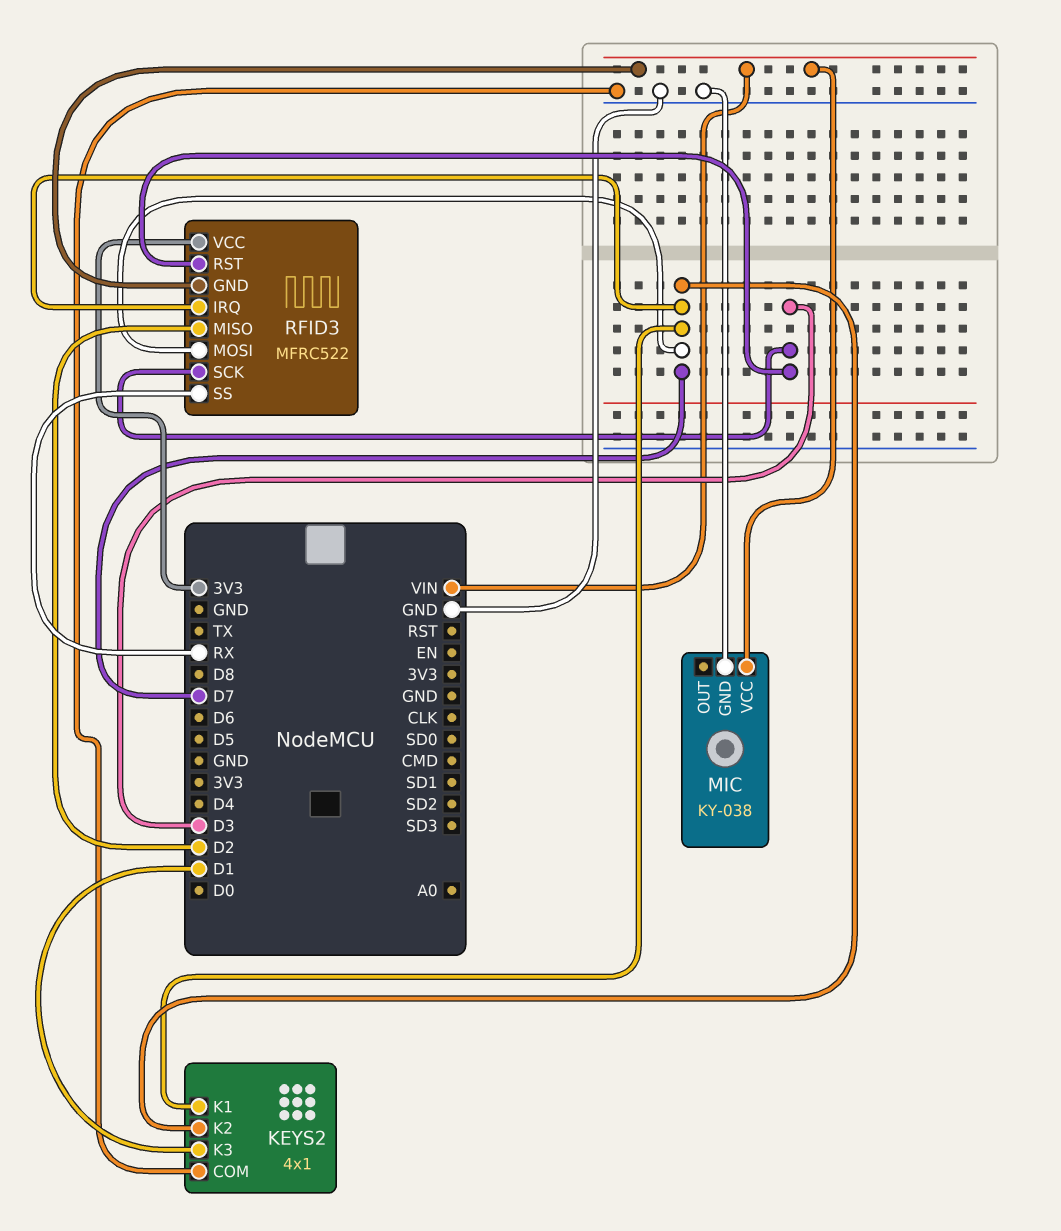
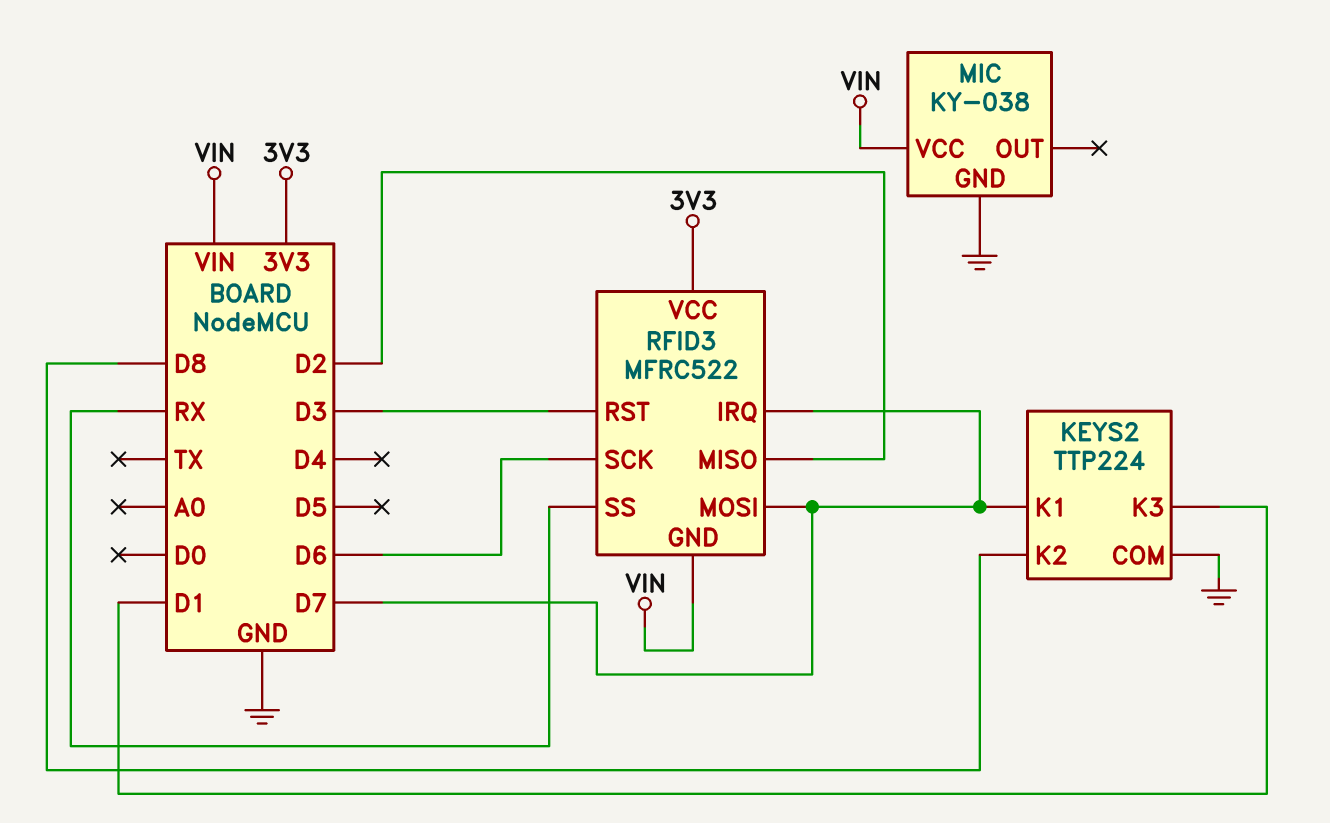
KEYS2: 4x1 -> TTP224
KEYS2 pin K2: D7 -> D8
RFID3 pin SCK: D3 -> D6

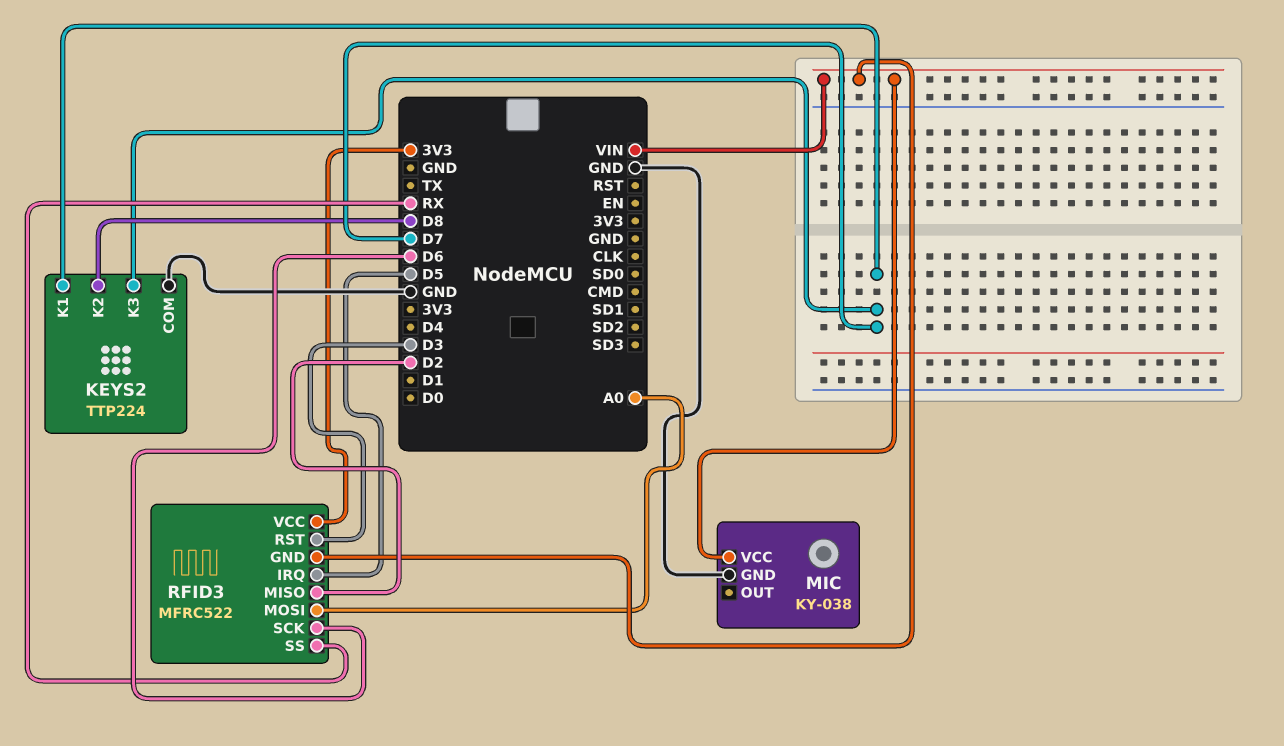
KEYS2 pin K3: D1 -> D7
RFID3 pin IRQ: D7 -> D5
RFID3 pin MOSI: D7 -> A0

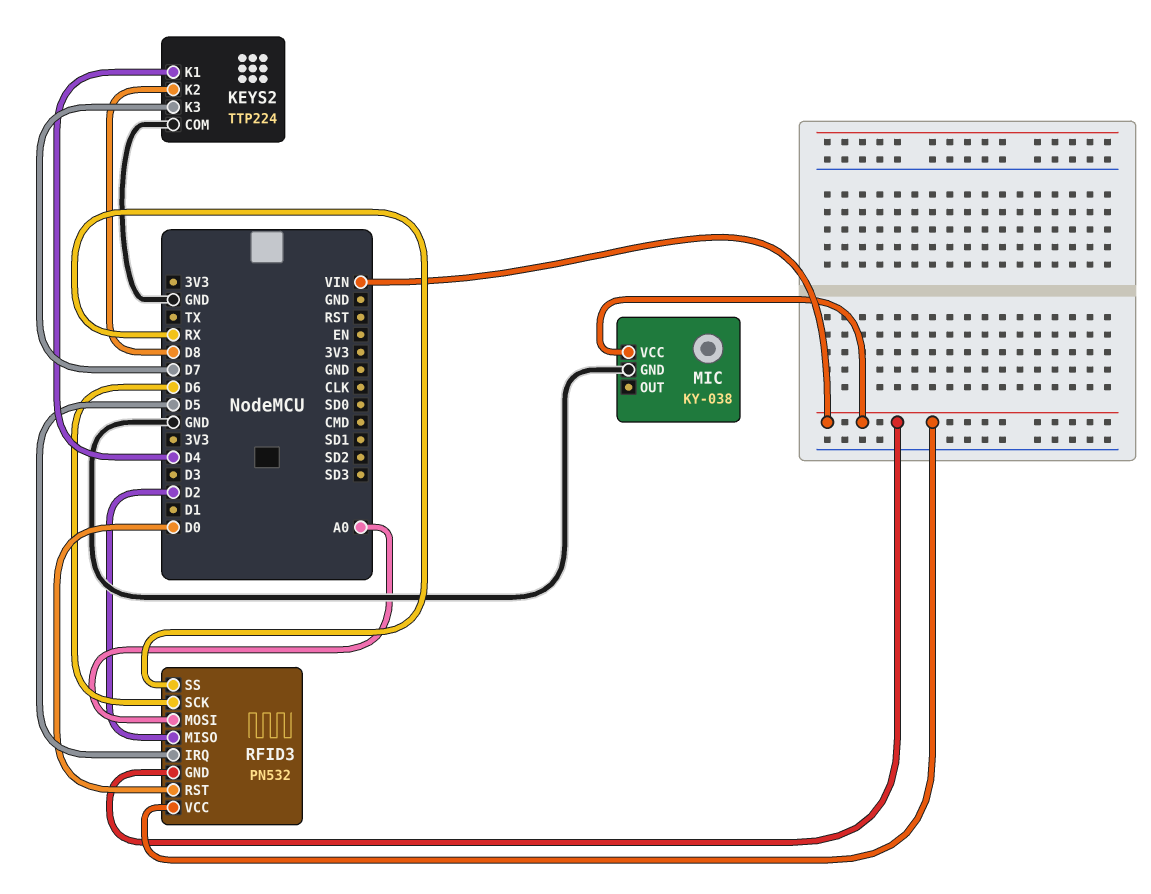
KEYS2 pin K1: D7 -> D4
RFID3: MFRC522 -> PN532
RFID3 pin RST: D3 -> D0
RFID3 pin VCC: 3V3 -> VIN

